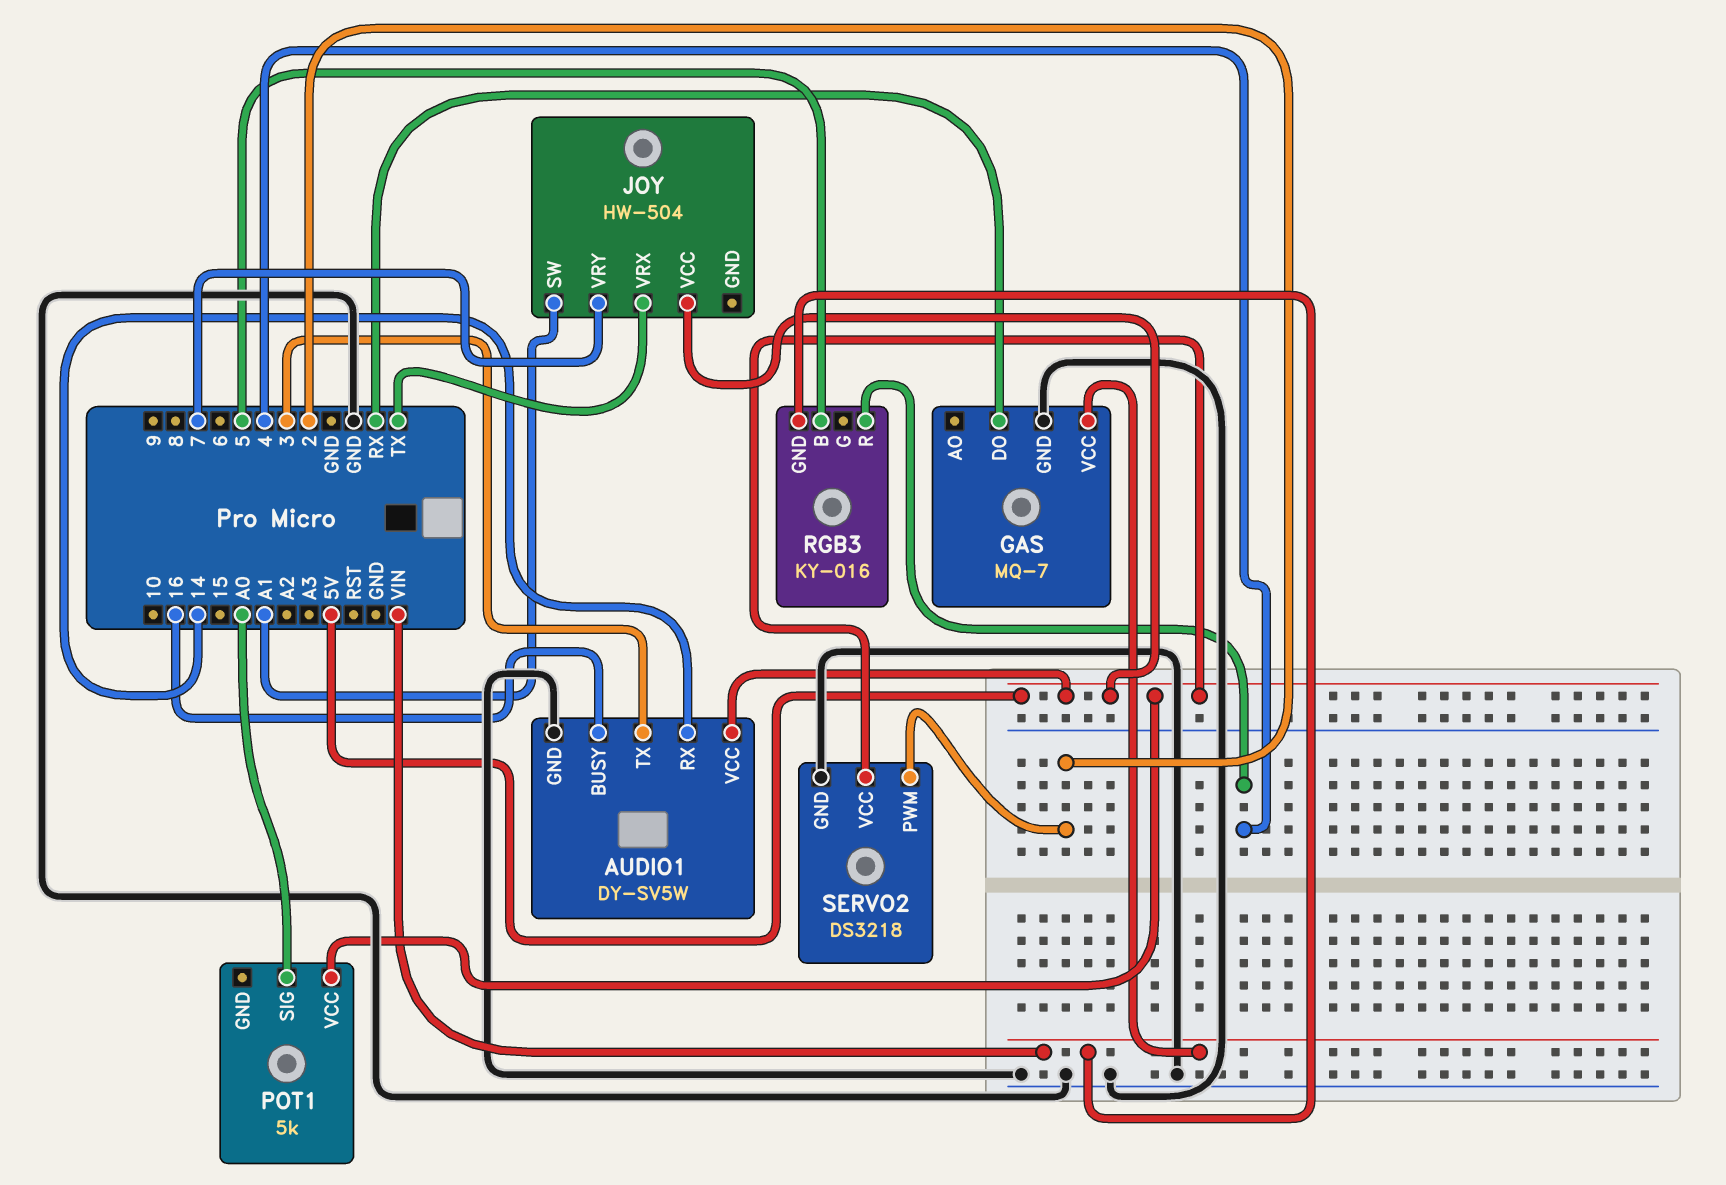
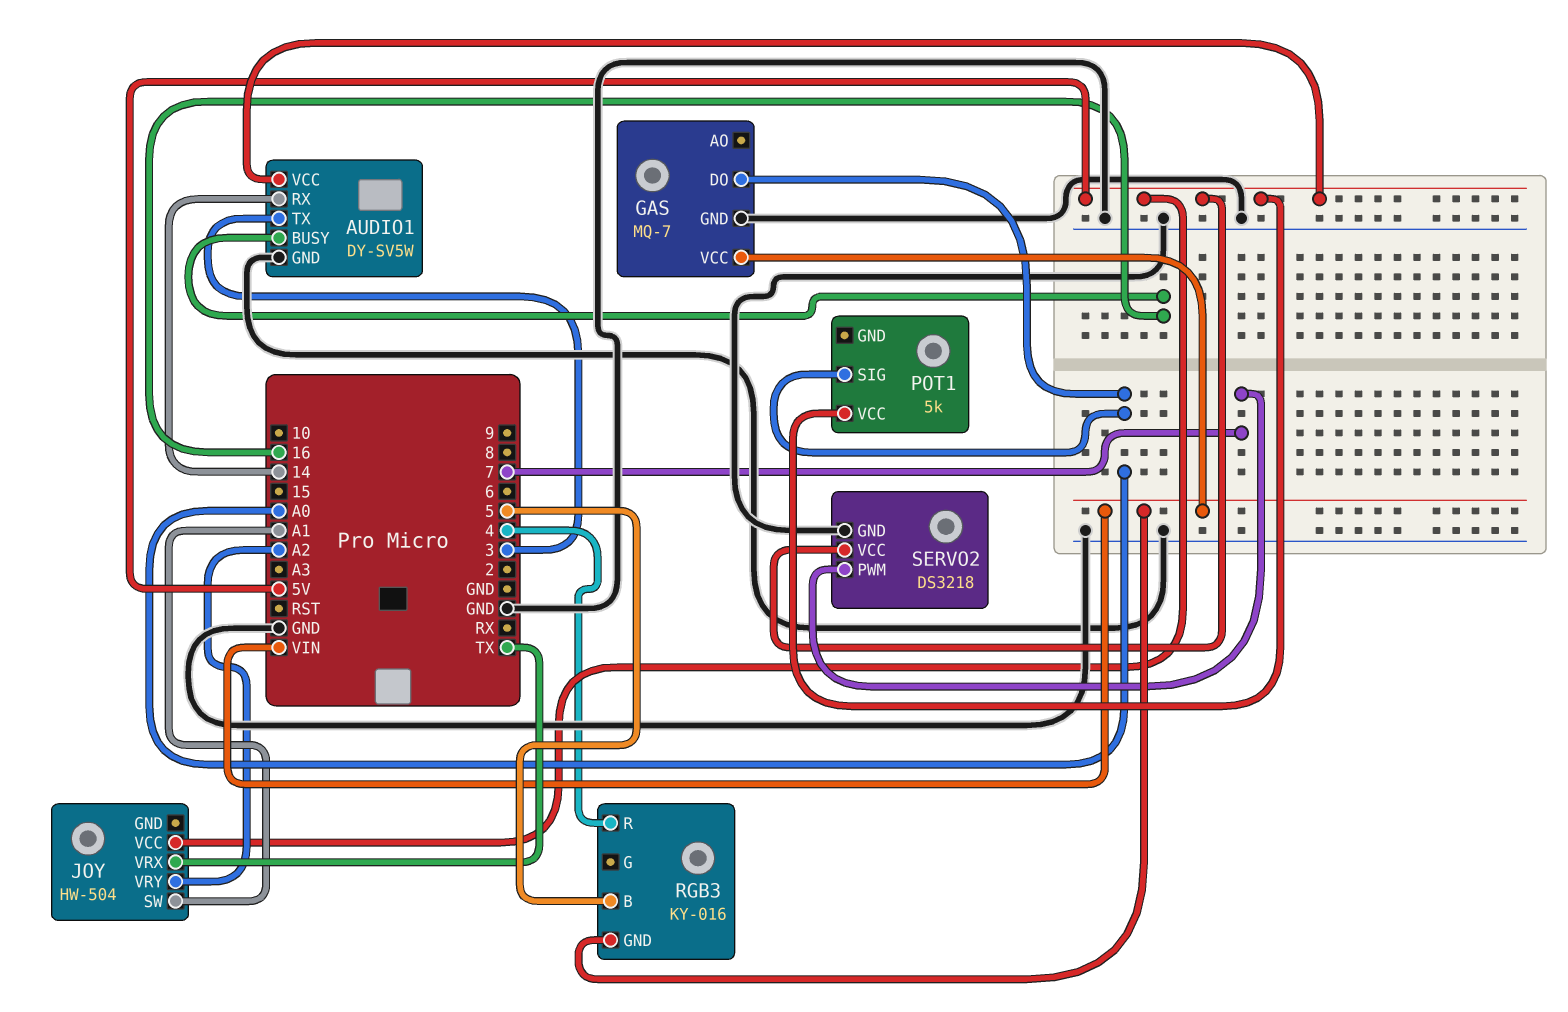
GAS pin DO: RX -> A0
JOY pin VRY: 7 -> A2
SERVO2 pin PWM: 2 -> 7

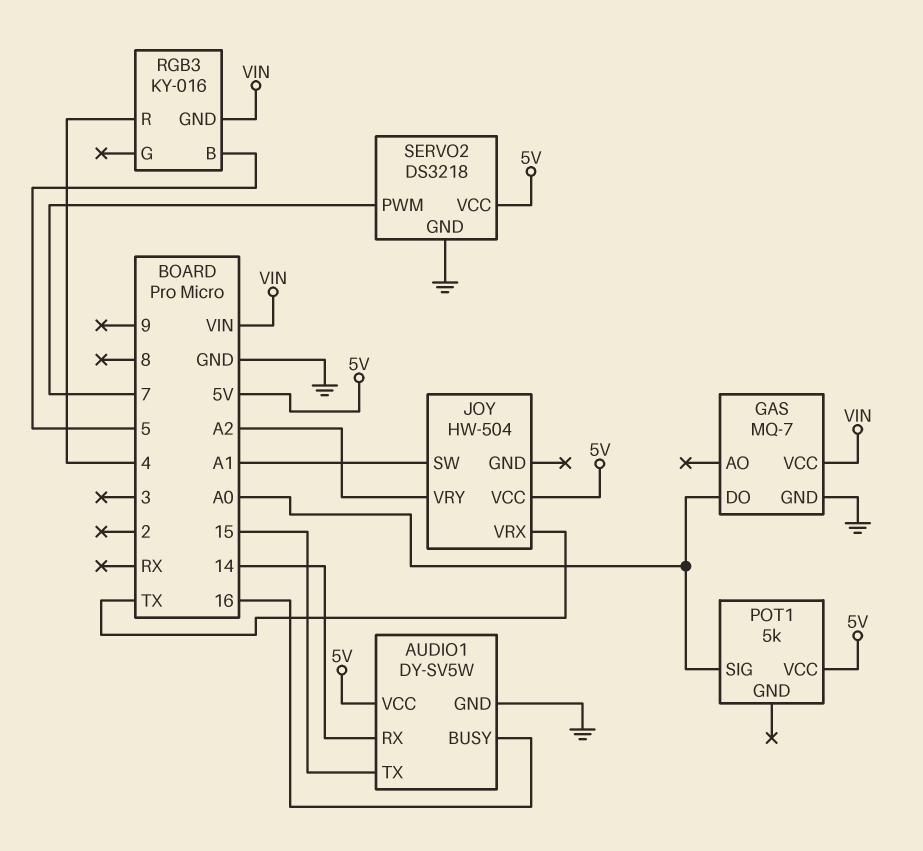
AUDIO1 pin TX: 3 -> 15

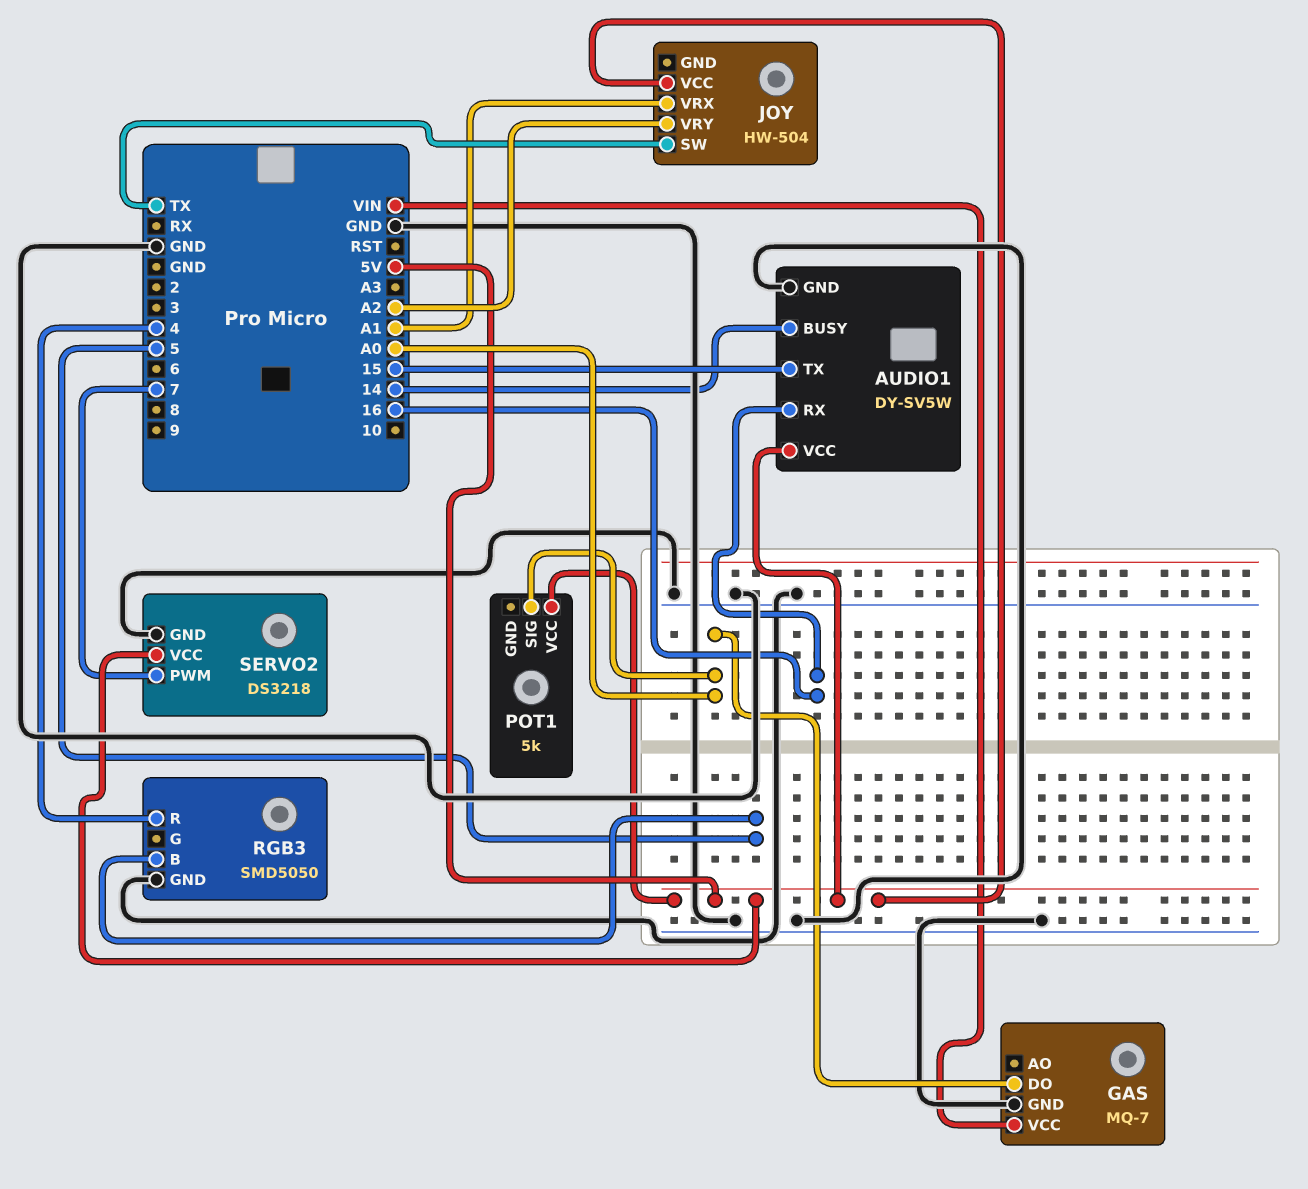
AUDIO1 pin BUSY: 16 -> 14
AUDIO1 pin RX: 14 -> 16
JOY pin SW: A1 -> TX
JOY pin VRX: TX -> A1
RGB3: KY-016 -> SMD5050
RGB3 pin GND: VIN -> GND

